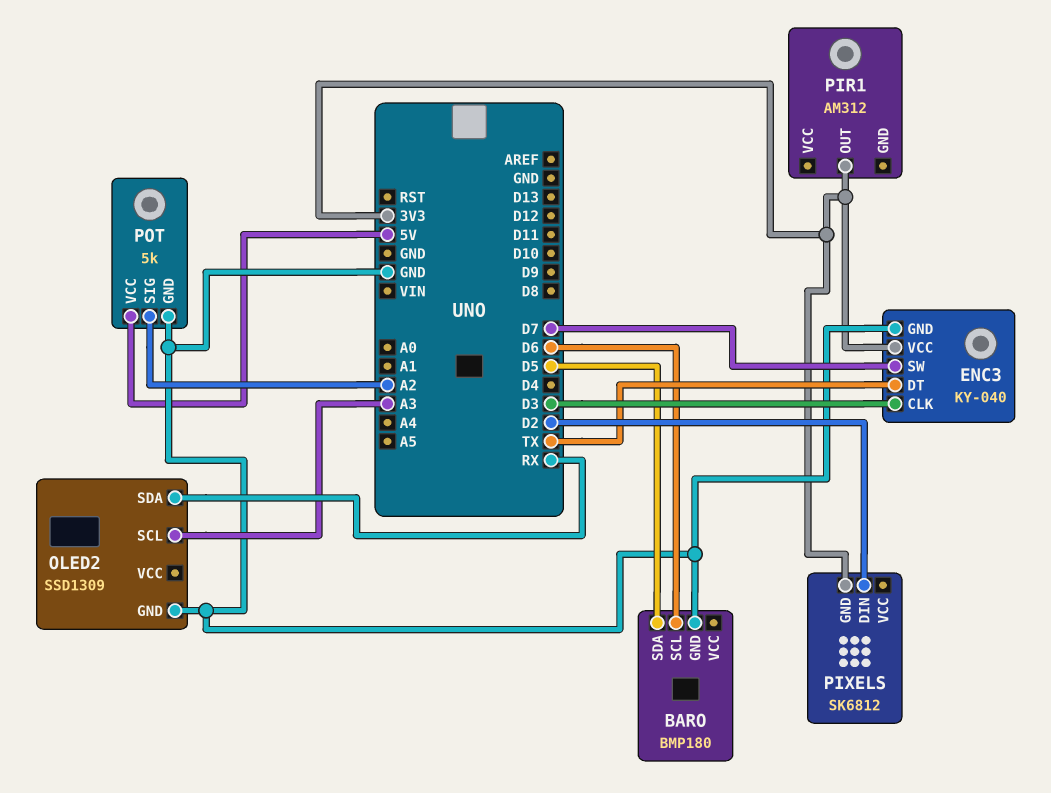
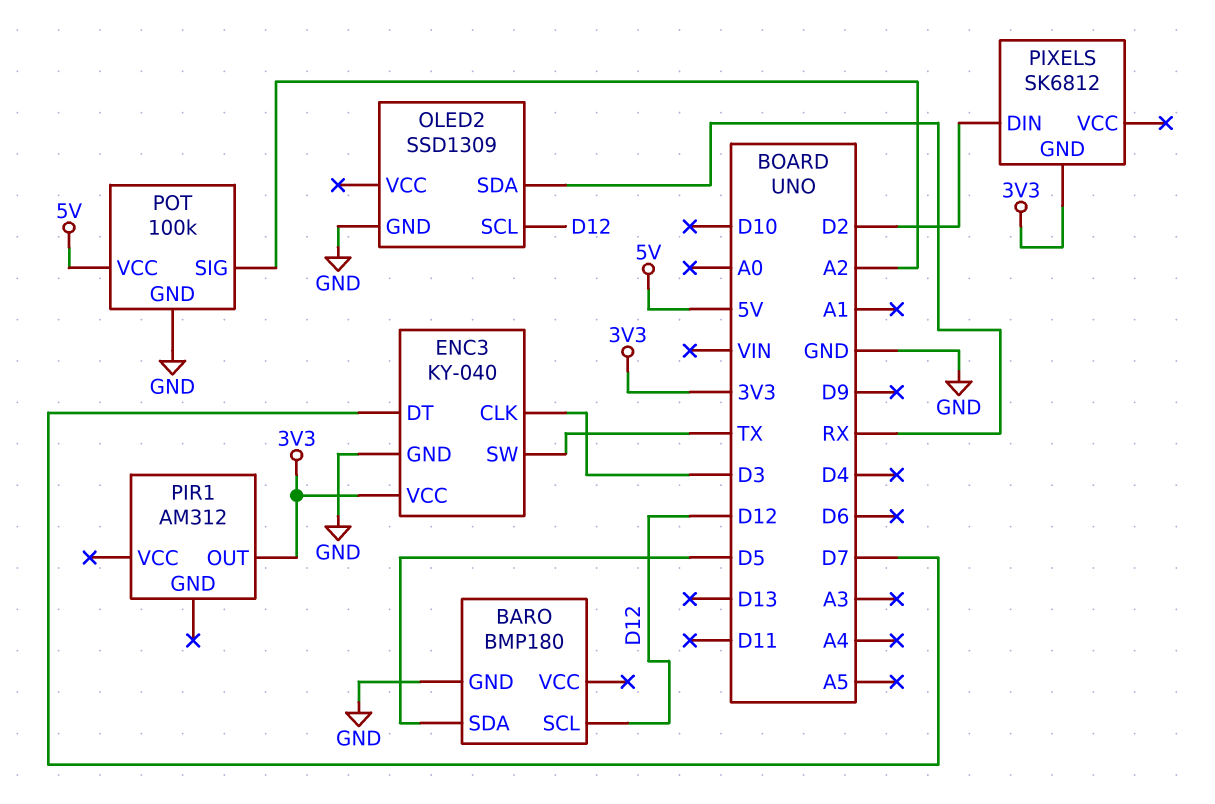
BARO pin SCL: D6 -> D12
ENC3 pin DT: TX -> D7
ENC3 pin SW: D7 -> TX
OLED2 pin SCL: A3 -> D12
POT: 5k -> 100k

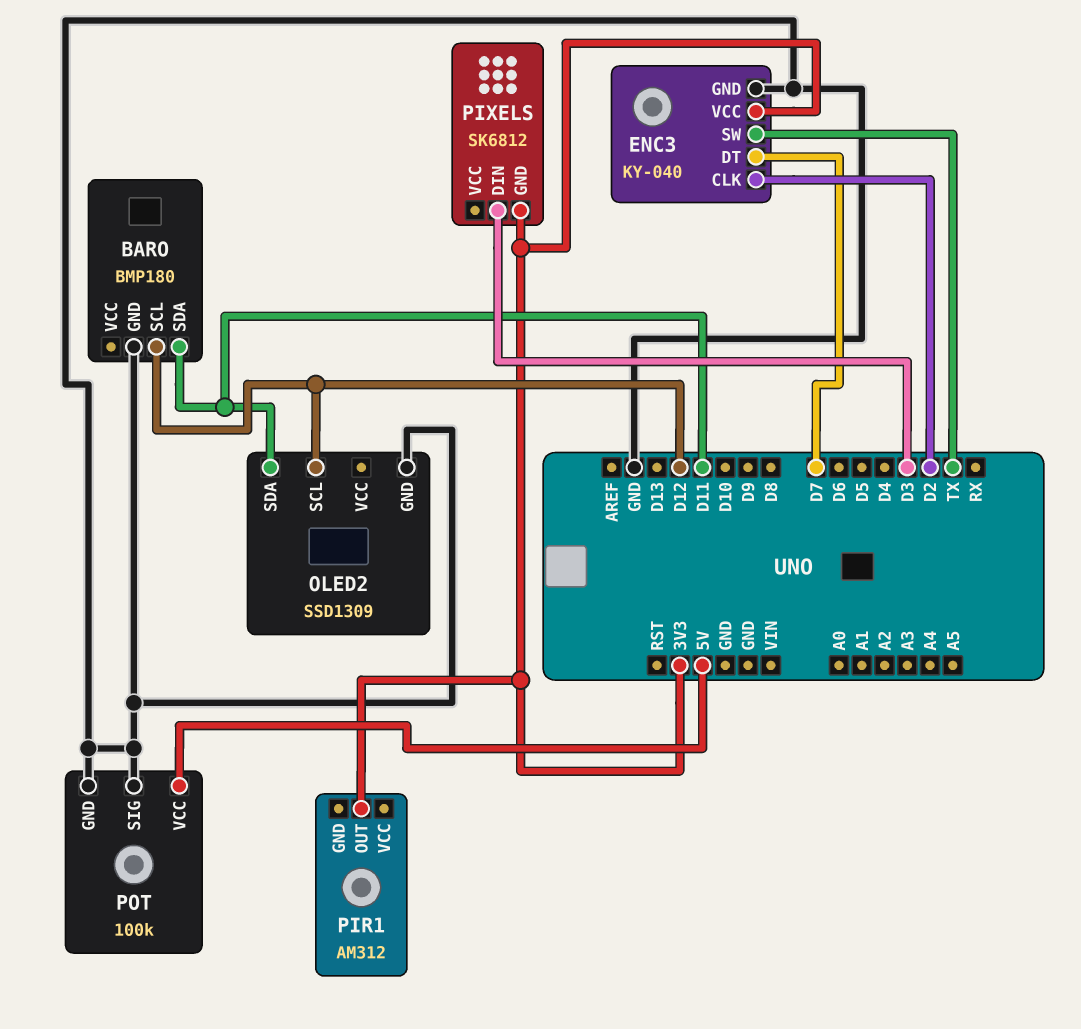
BARO pin SDA: D5 -> D11
ENC3 pin CLK: D3 -> D2
OLED2 pin SDA: RX -> D11
PIXELS pin DIN: D2 -> D3
POT pin SIG: A2 -> GND

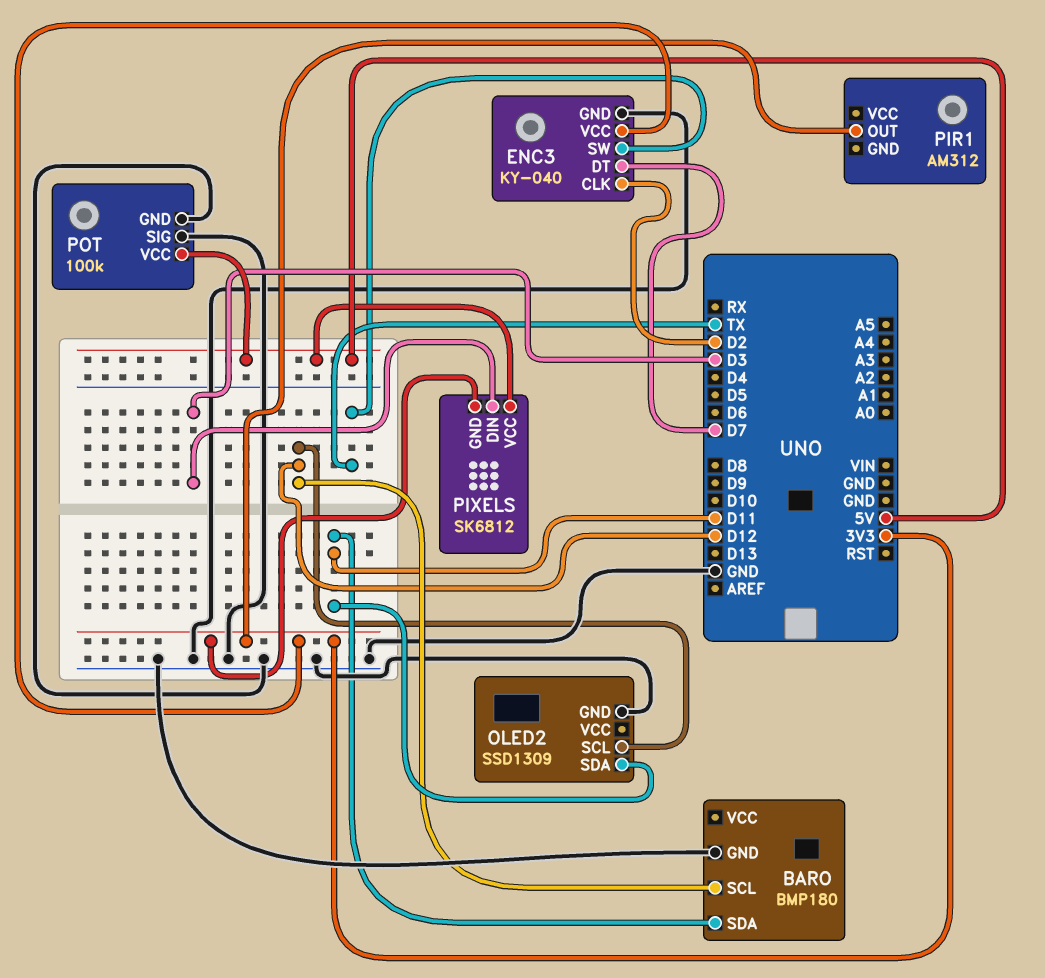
PIXELS pin VCC: none -> 5V

